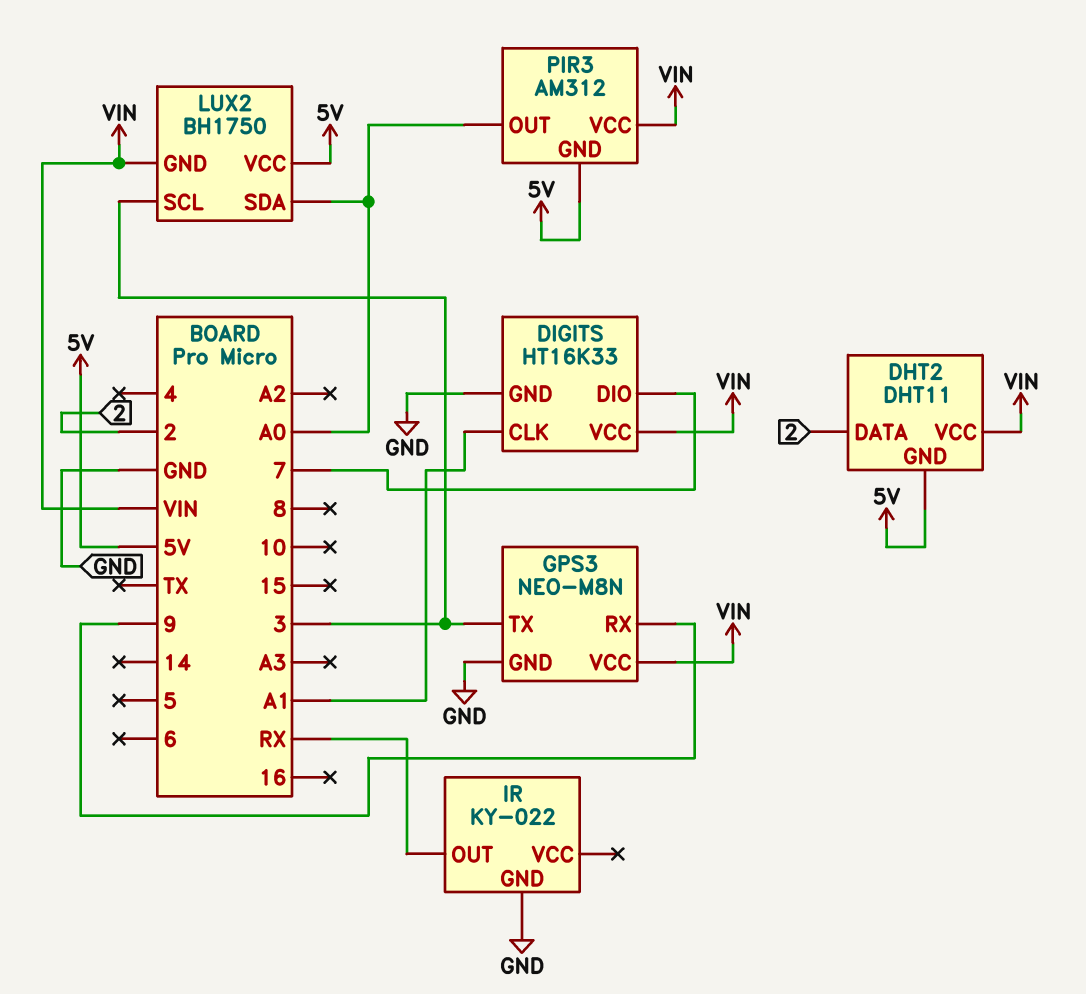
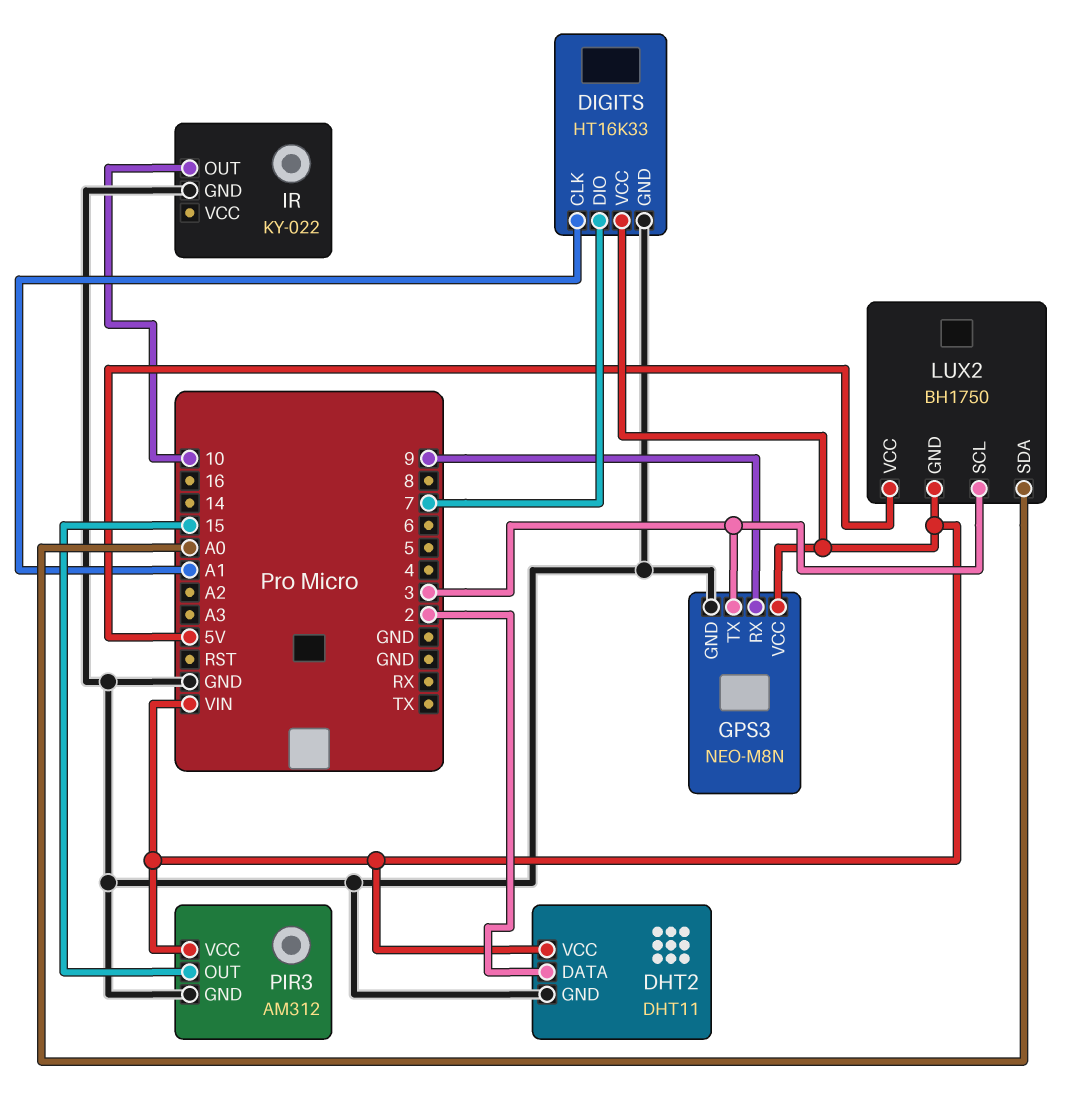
DHT2 pin GND: 5V -> GND
IR pin OUT: RX -> 10
PIR3 pin GND: 5V -> GND
PIR3 pin OUT: A0 -> 15

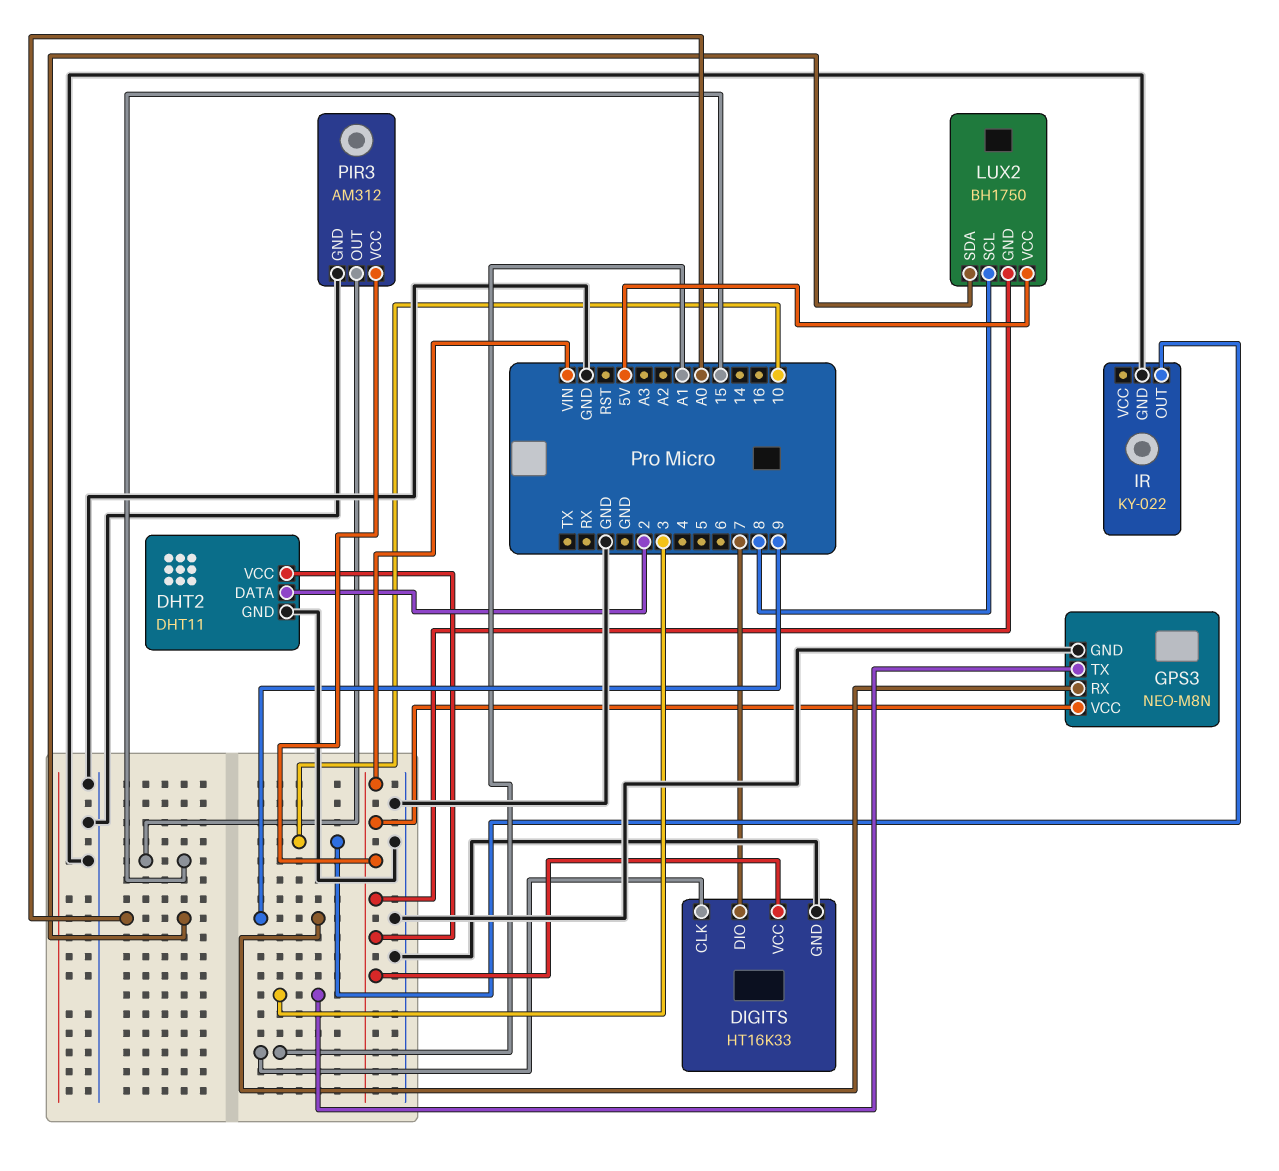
LUX2 pin SCL: 3 -> 8

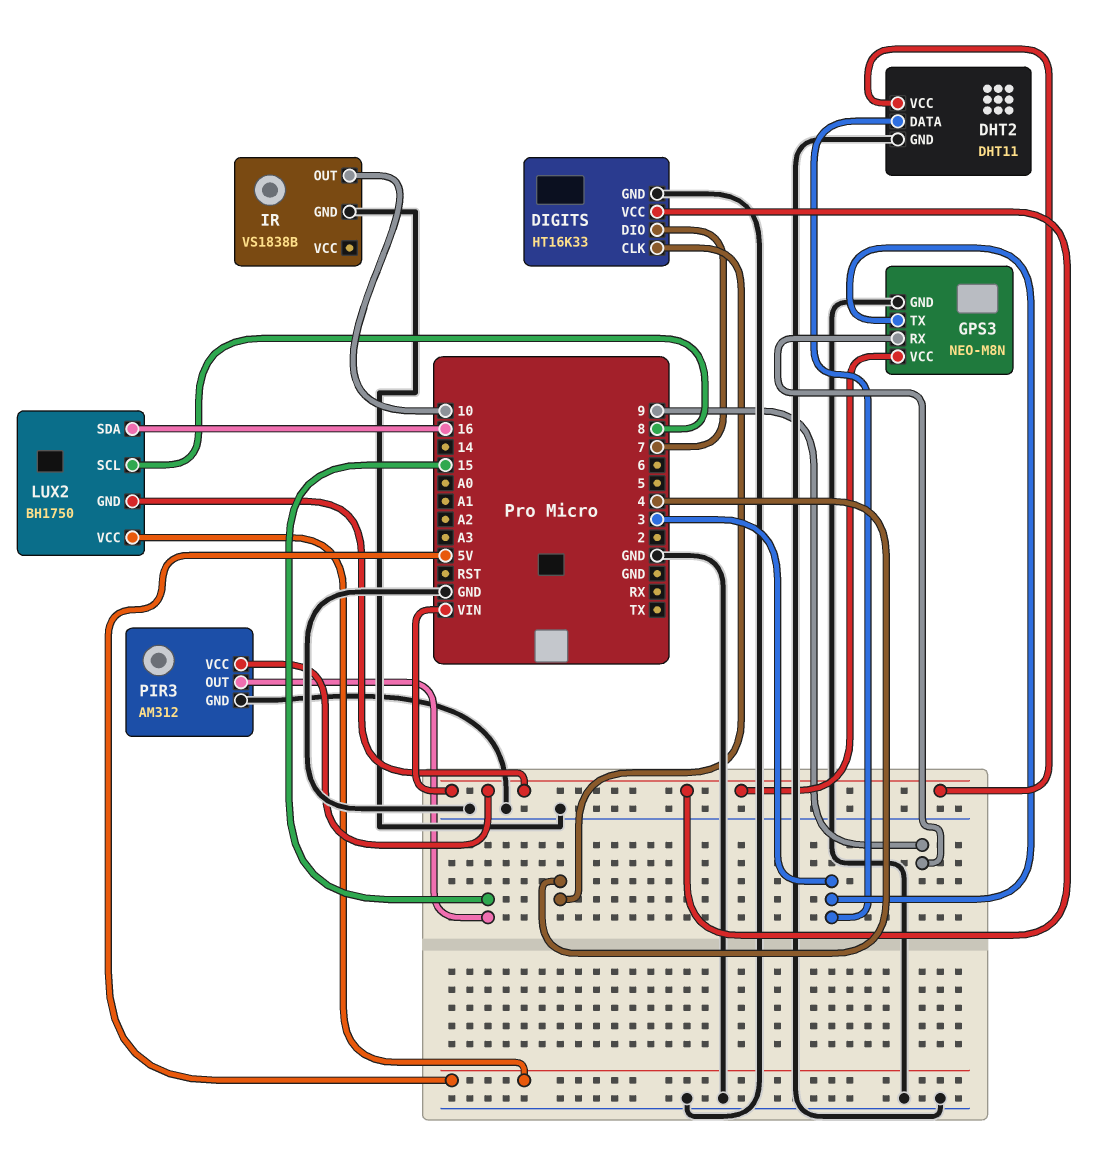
DHT2 pin DATA: 2 -> 3
DIGITS pin CLK: A1 -> 4
IR: KY-022 -> VS1838B
LUX2 pin SDA: A0 -> 16

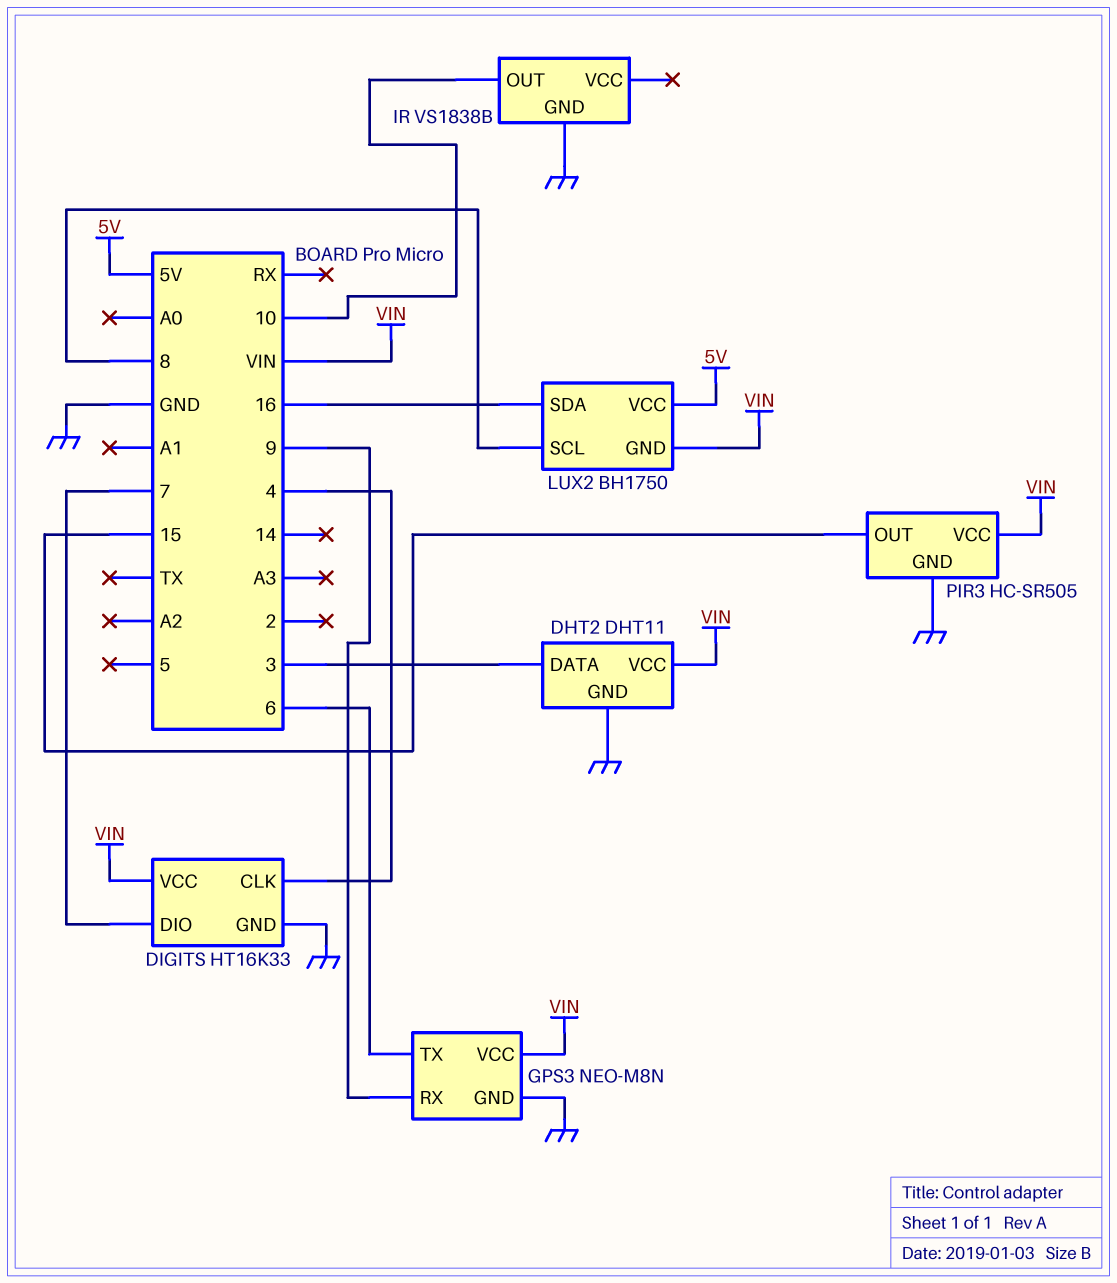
GPS3 pin TX: 3 -> 6
PIR3: AM312 -> HC-SR505

